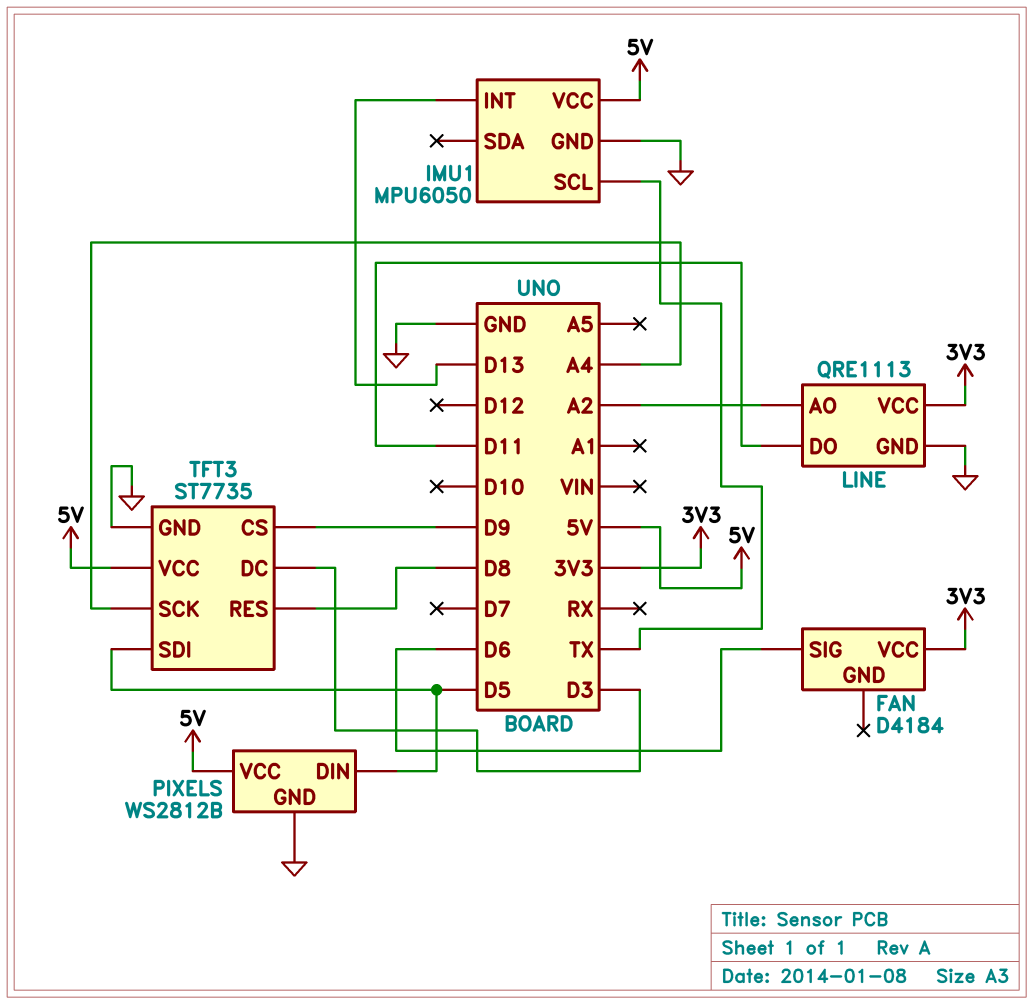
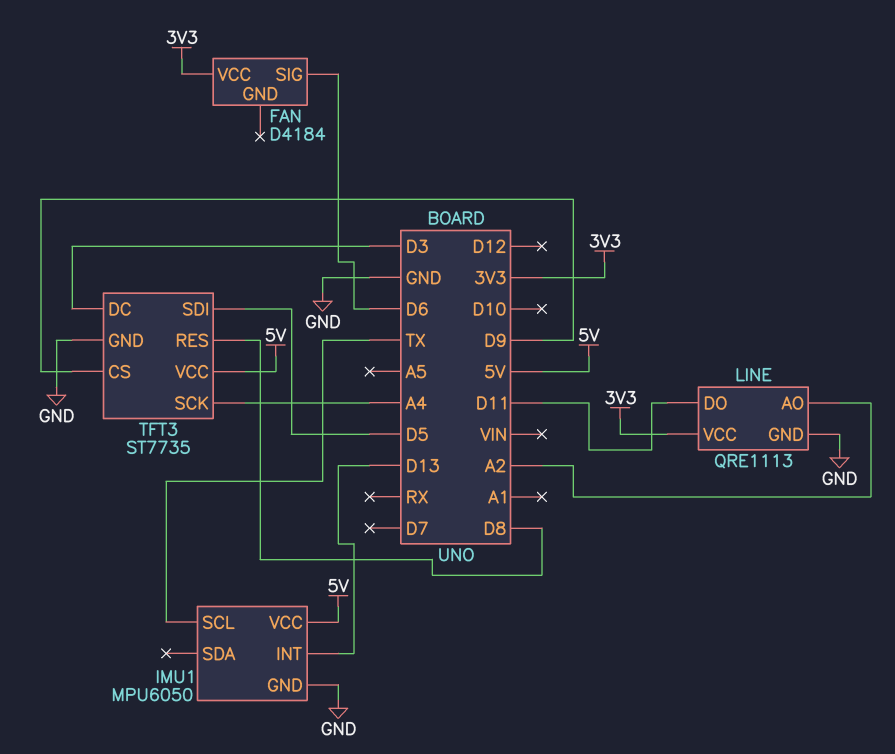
PIXELS: WS2812B -> none
PIXELS pin DIN: D5 -> none
PIXELS pin GND: GND -> none
PIXELS pin VCC: 5V -> none

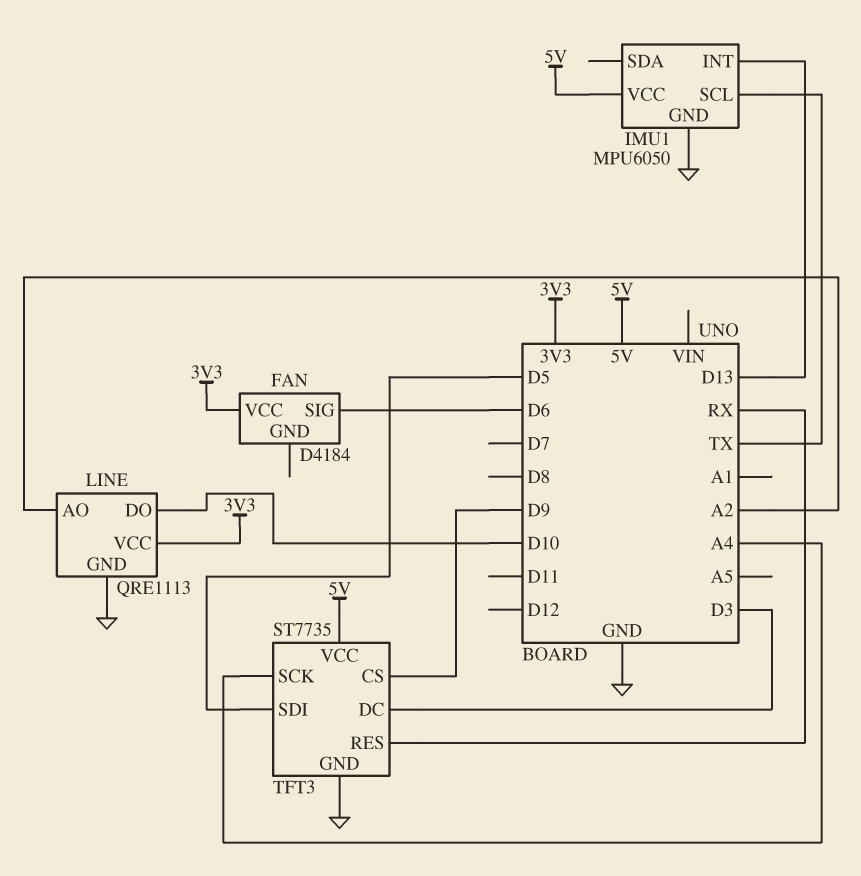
LINE pin DO: D11 -> D10
TFT3 pin RES: D8 -> RX

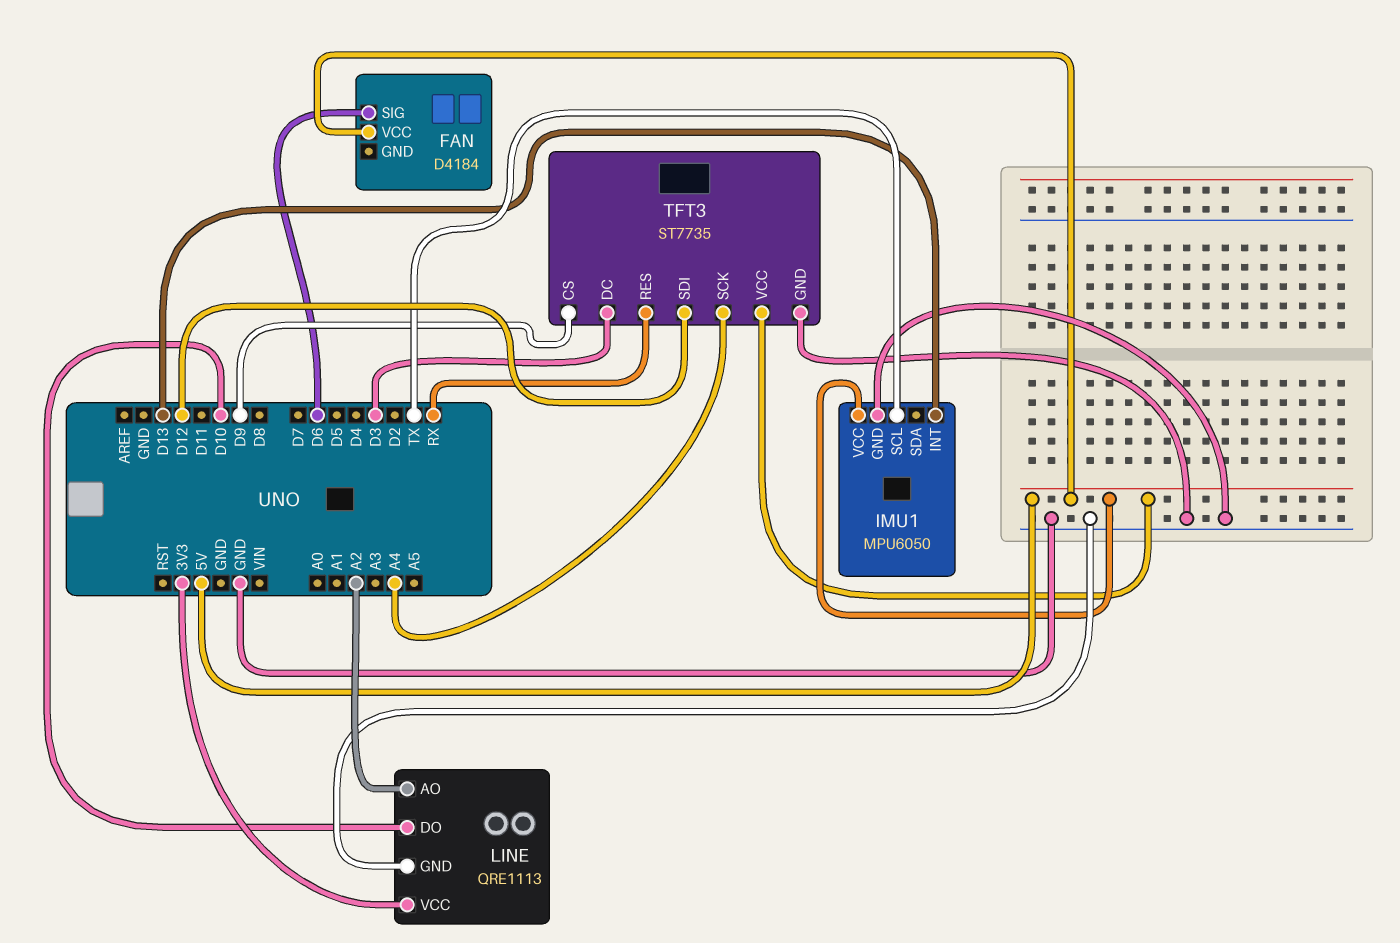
FAN pin VCC: 3V3 -> 5V
TFT3 pin SDI: D5 -> D12

